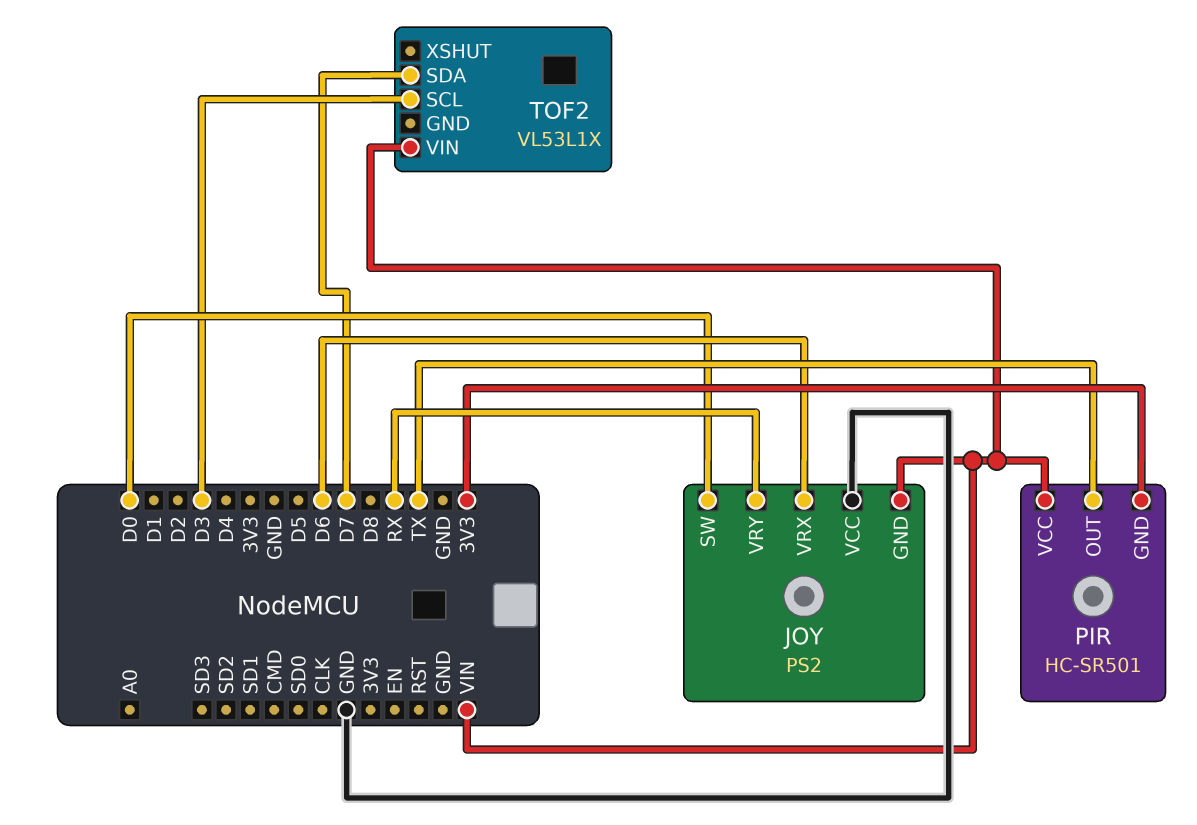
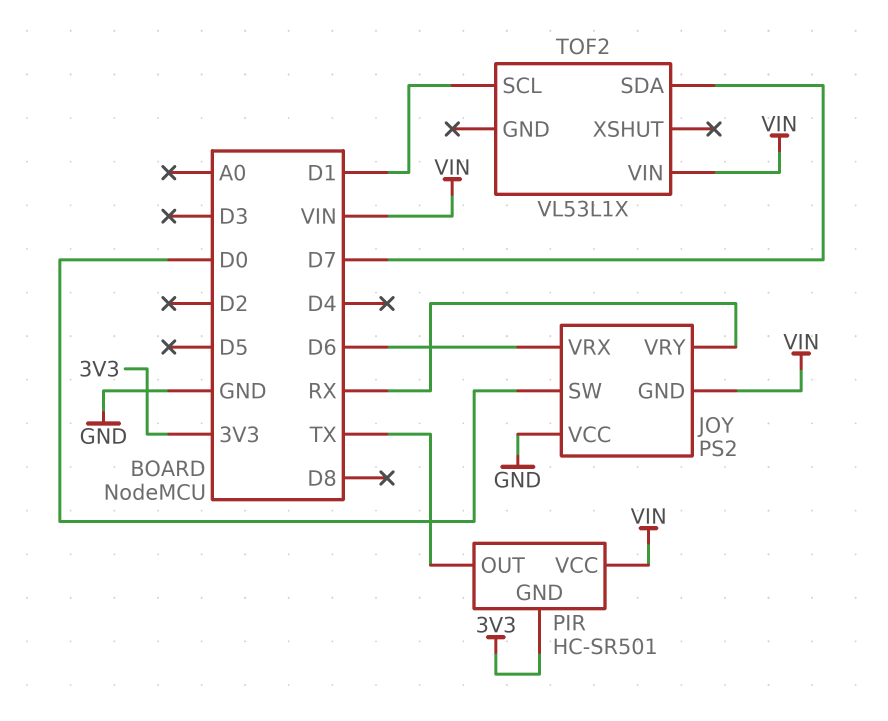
TOF2 pin SCL: D3 -> D1

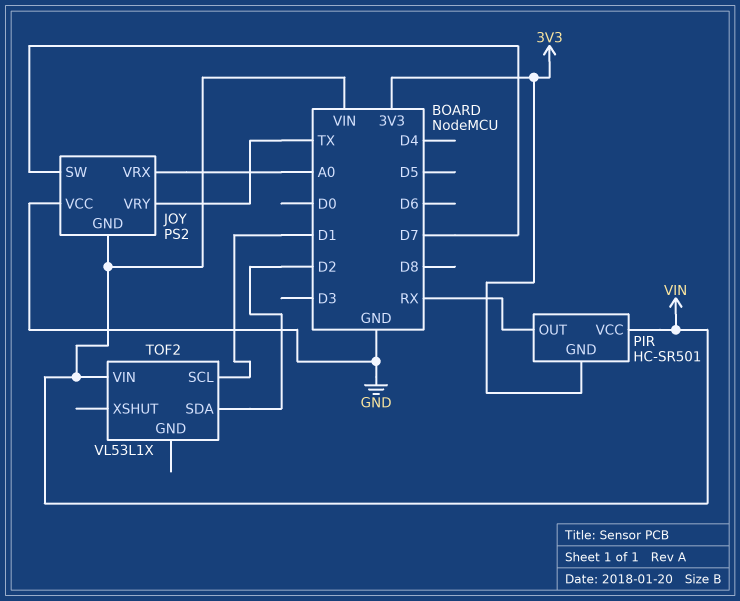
JOY pin SW: D0 -> D7
JOY pin VRX: D6 -> A0
JOY pin VRY: RX -> TX
PIR pin OUT: TX -> RX
TOF2 pin SDA: D7 -> D2

